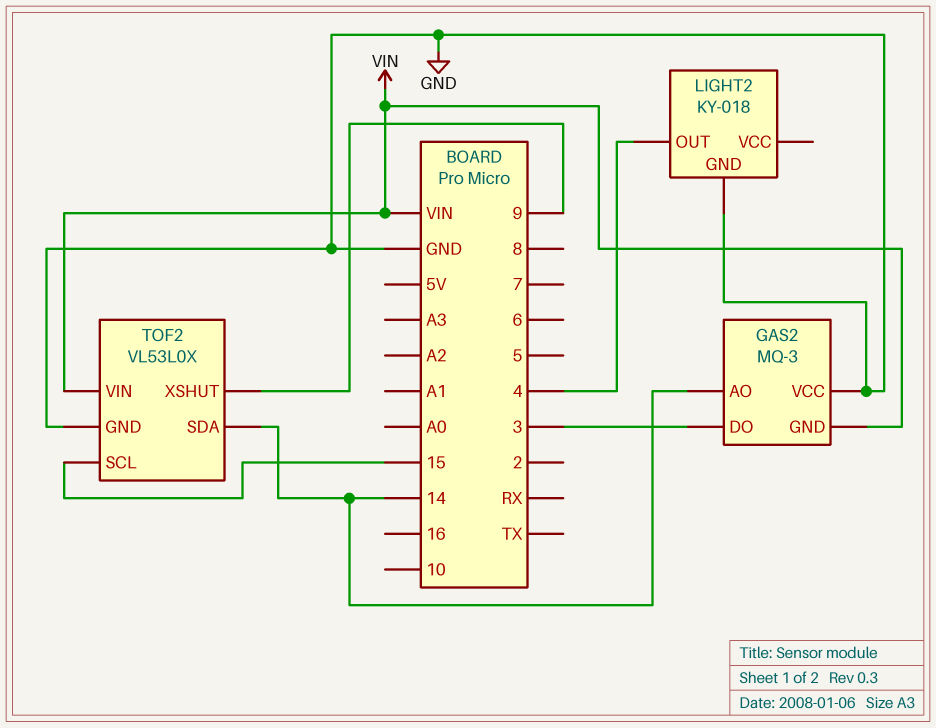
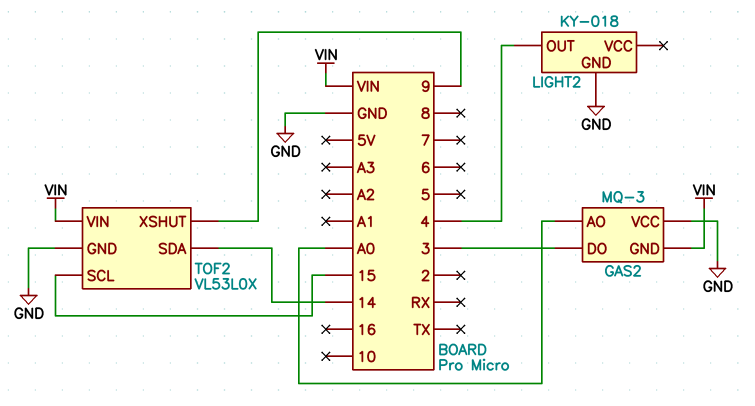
GAS2 pin AO: 14 -> A0

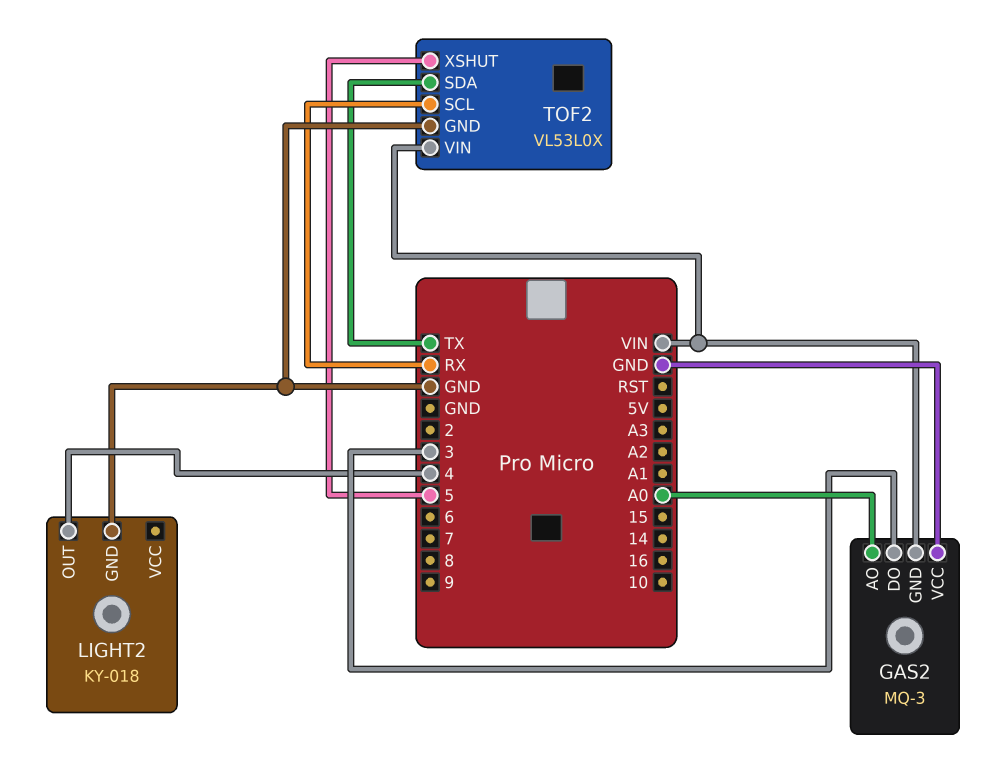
TOF2 pin SCL: 15 -> RX
TOF2 pin SDA: 14 -> TX
TOF2 pin XSHUT: 9 -> 5

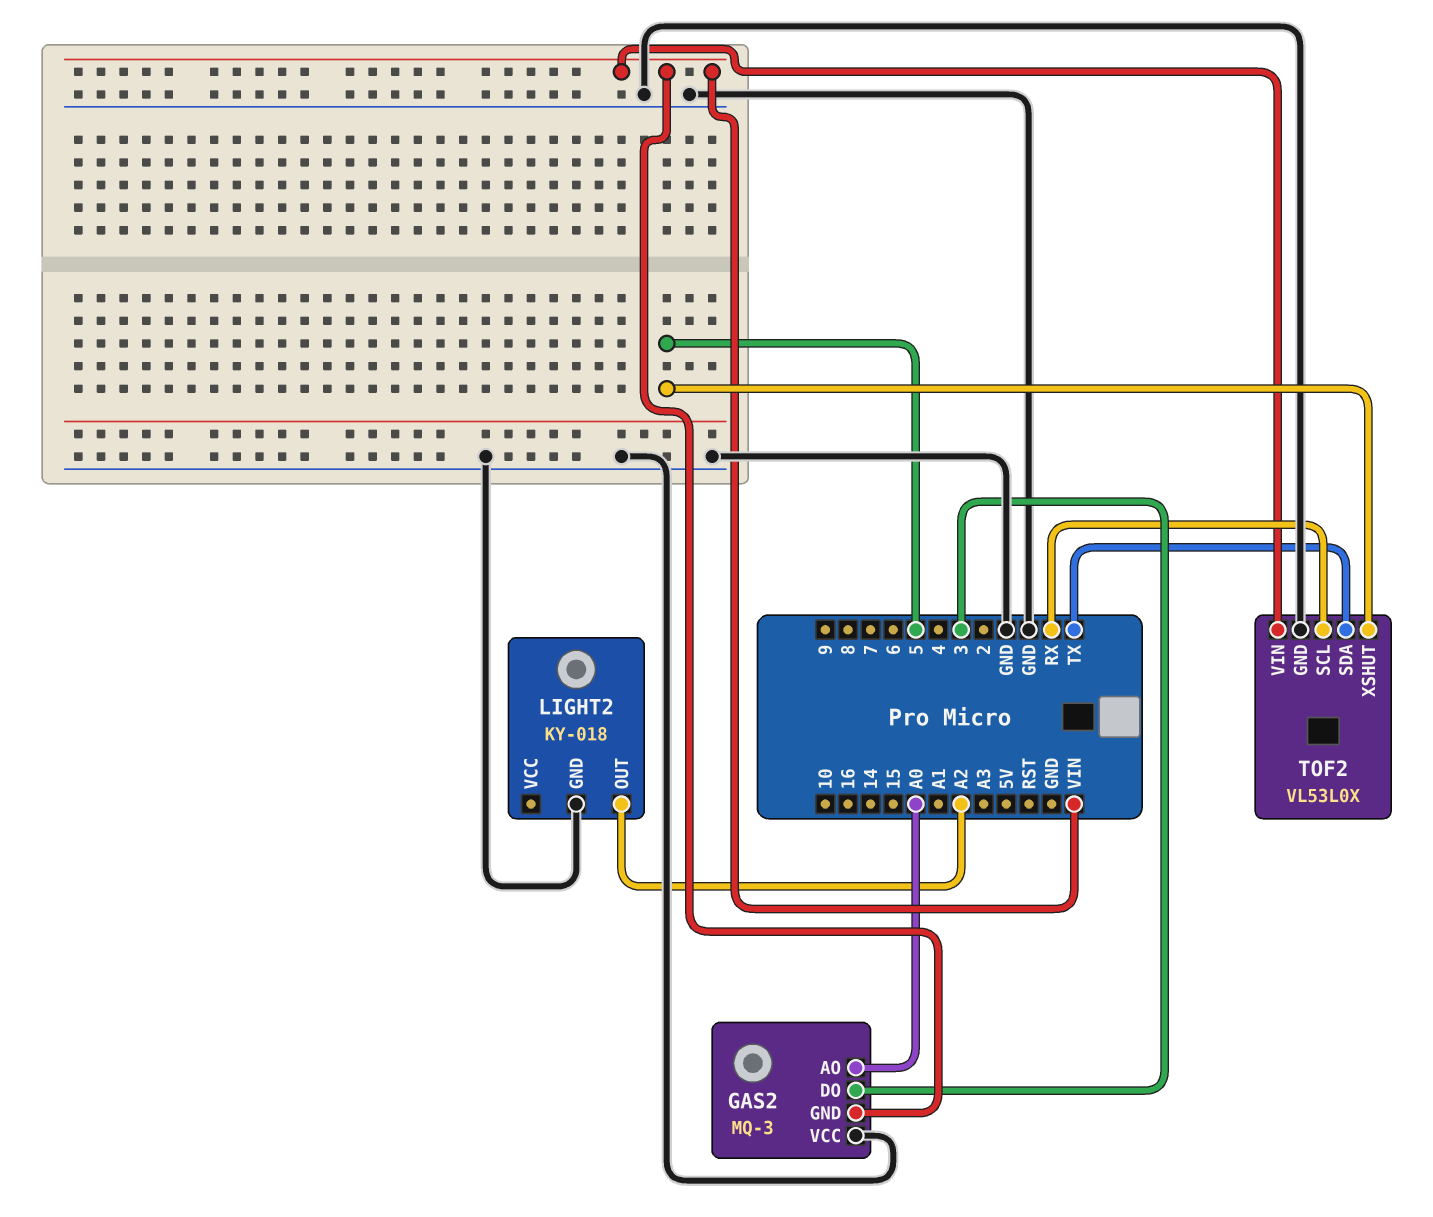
LIGHT2 pin OUT: 4 -> A2

